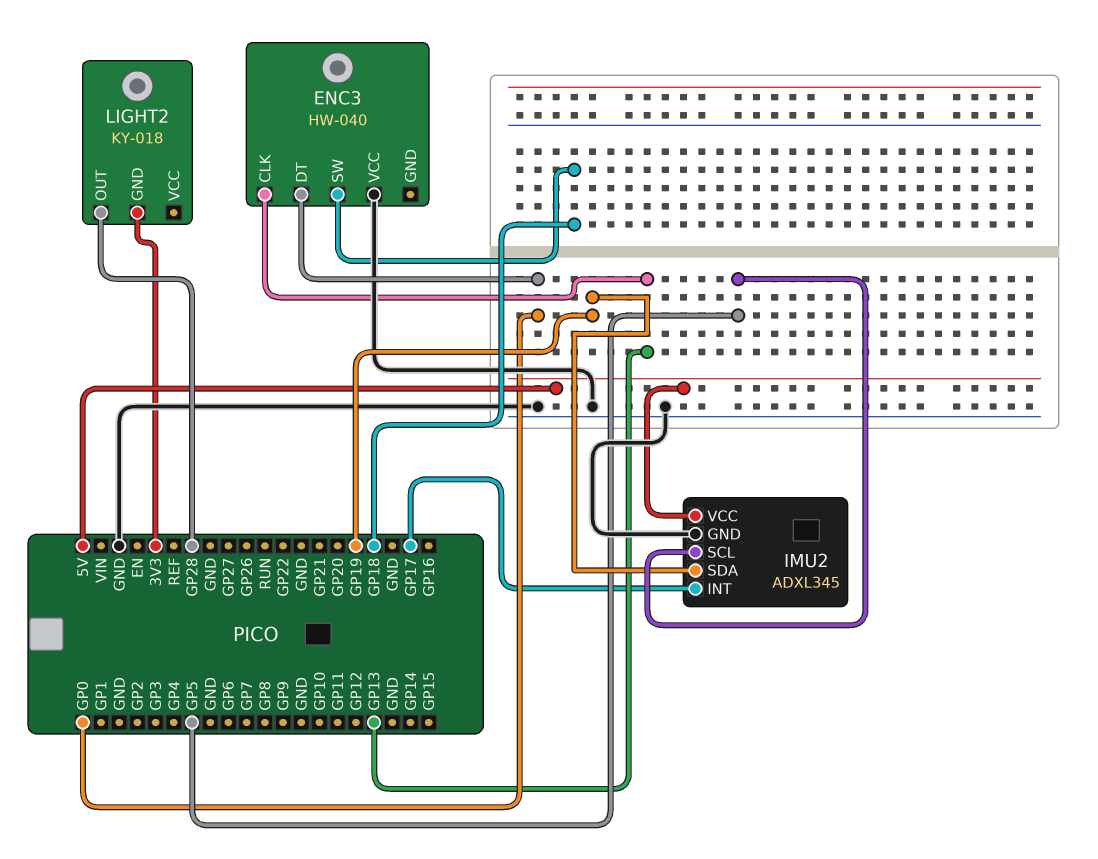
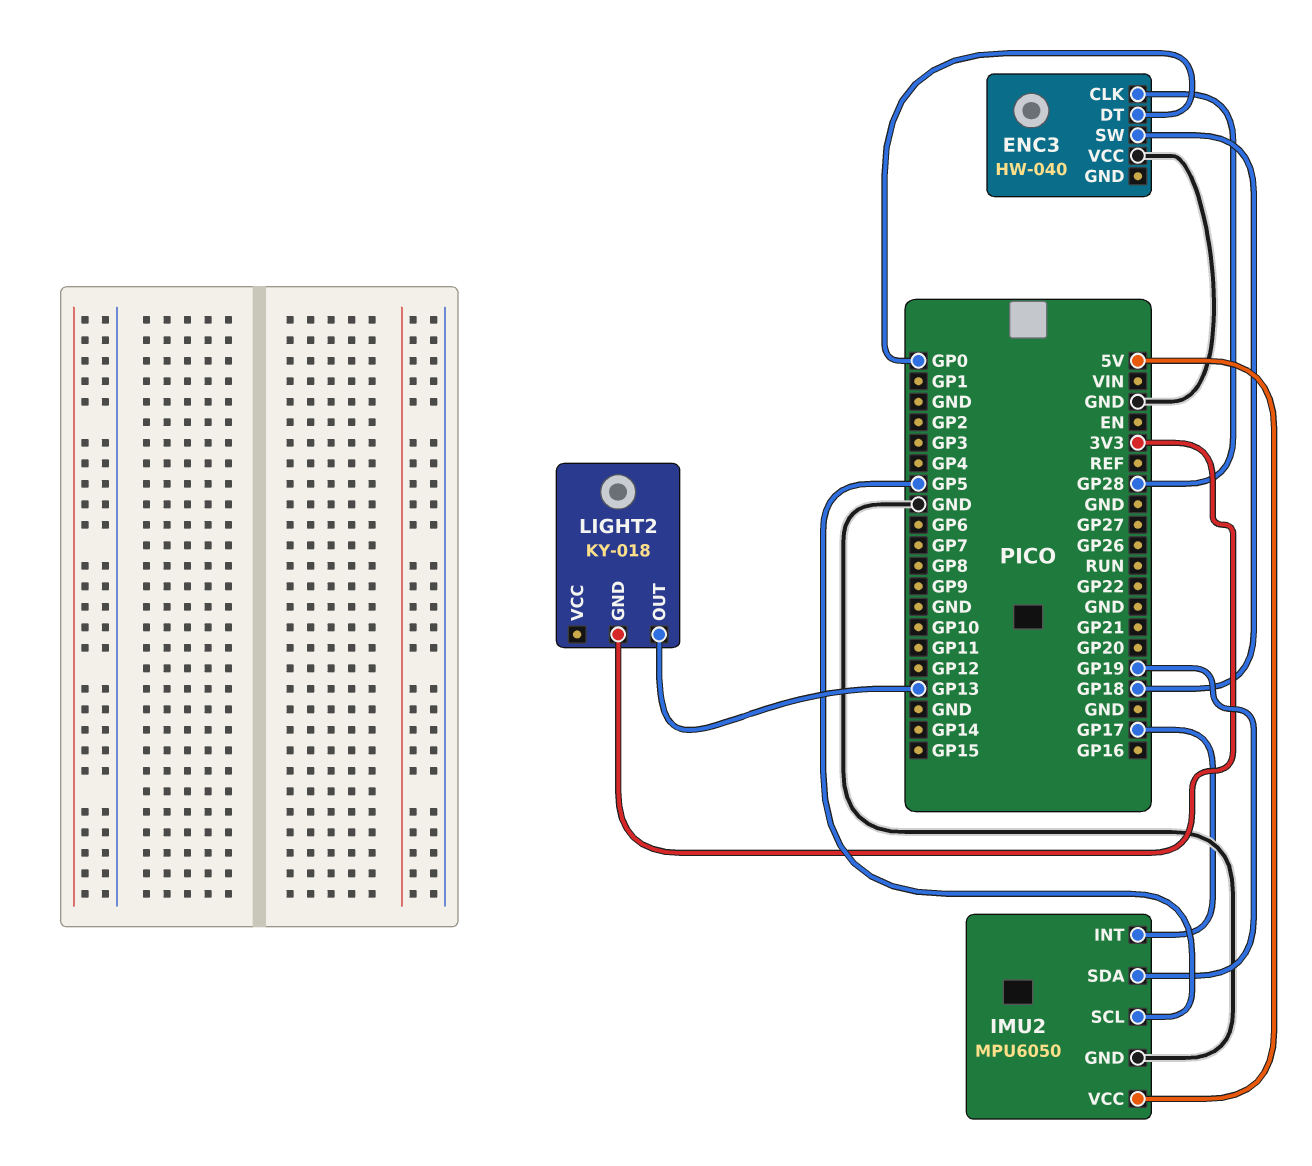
ENC3 pin CLK: GP13 -> GP28
IMU2: ADXL345 -> MPU6050
LIGHT2 pin OUT: GP28 -> GP13

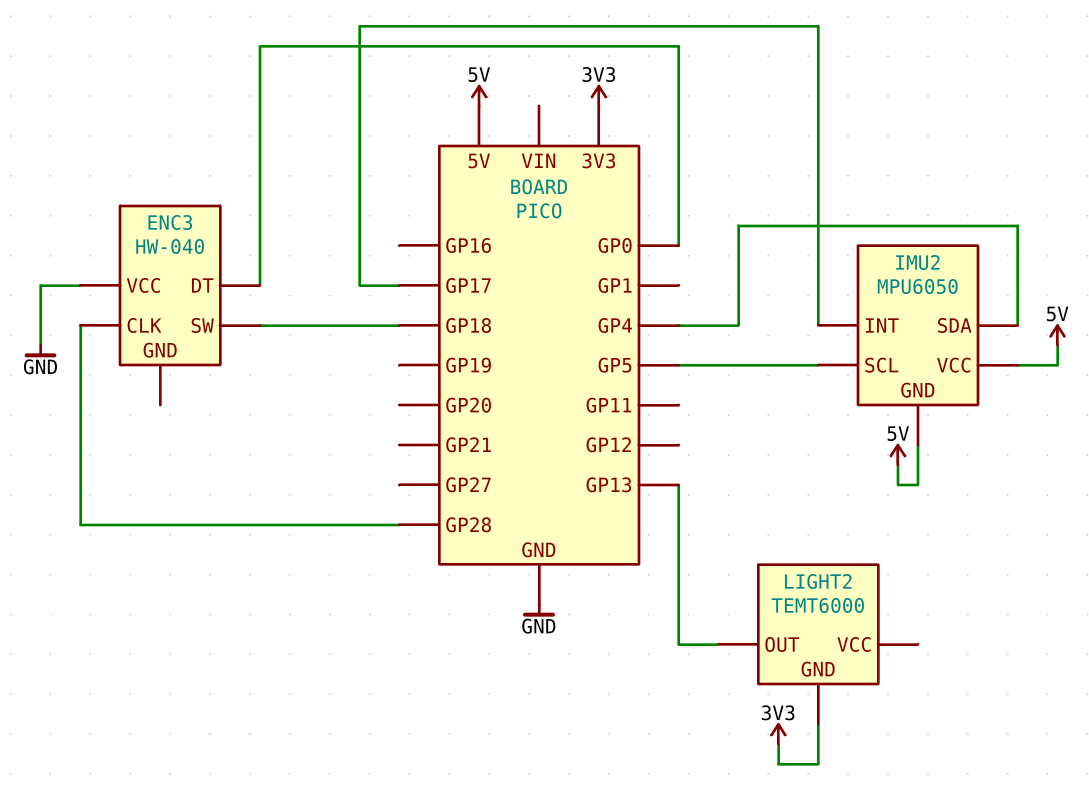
IMU2 pin GND: GND -> 5V
IMU2 pin SDA: GP19 -> GP4
LIGHT2: KY-018 -> TEMT6000

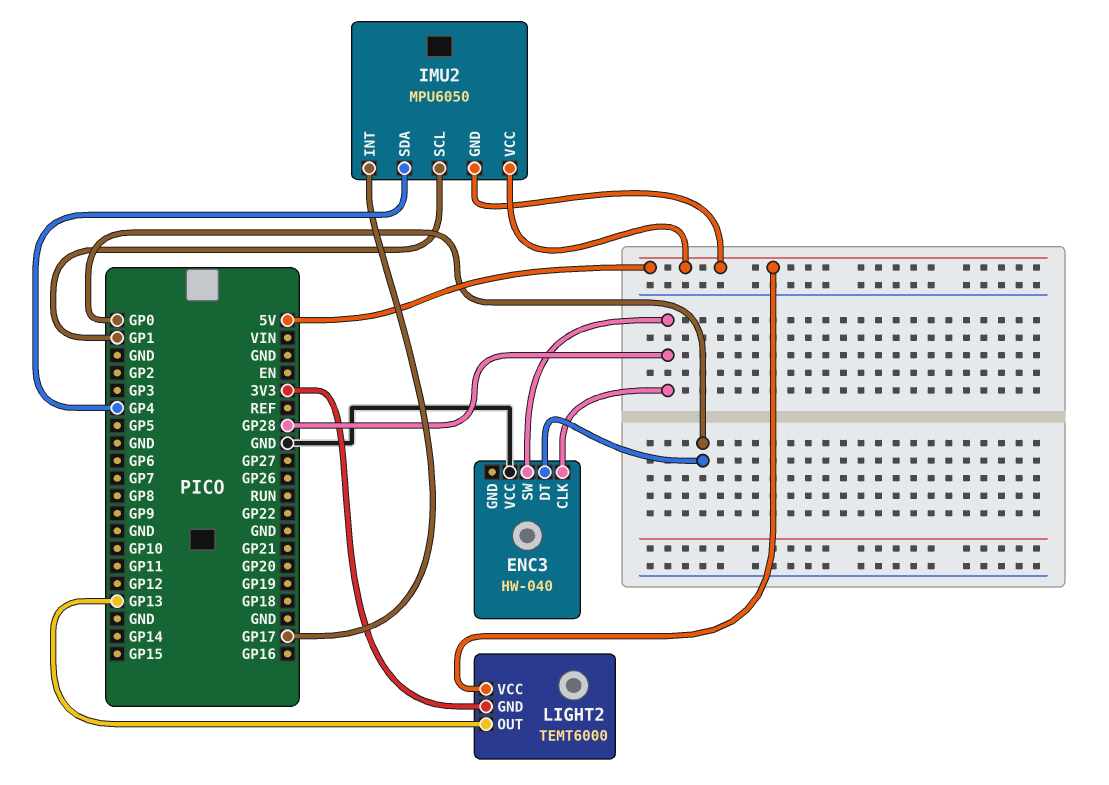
ENC3 pin SW: GP18 -> GP28
IMU2 pin SCL: GP5 -> GP1
LIGHT2 pin VCC: none -> 5V

